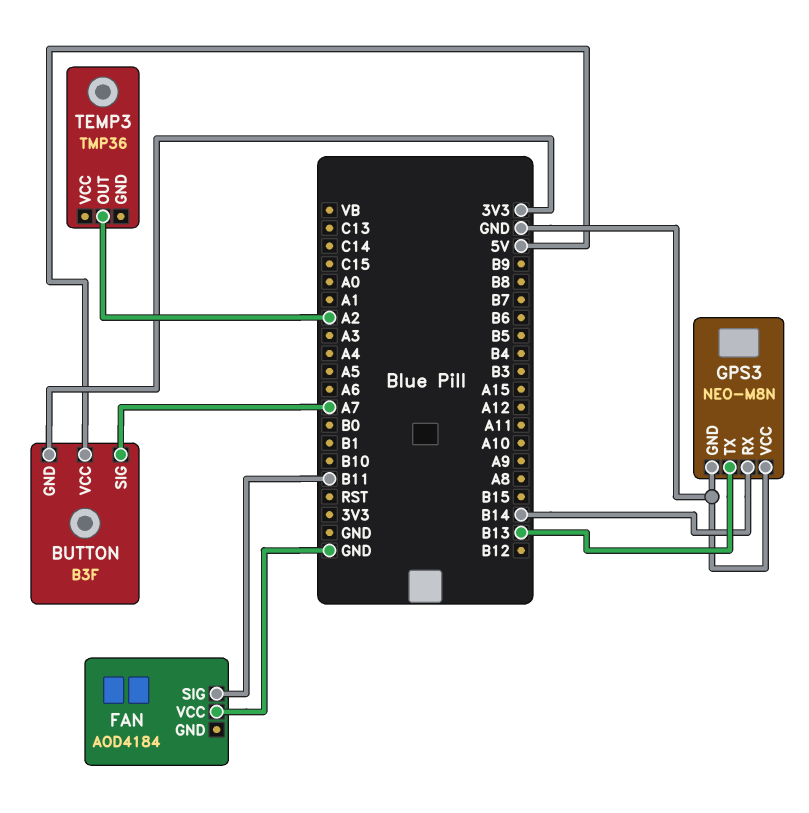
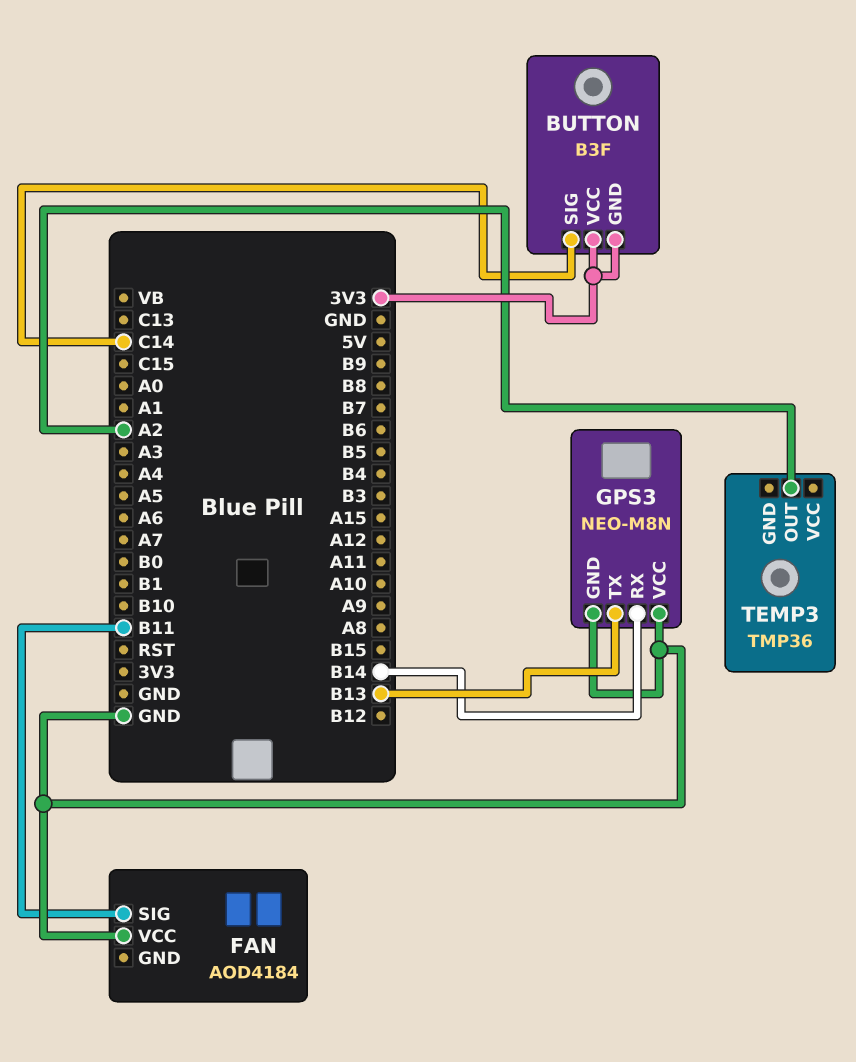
BUTTON pin SIG: A7 -> C14
BUTTON pin VCC: 5V -> 3V3

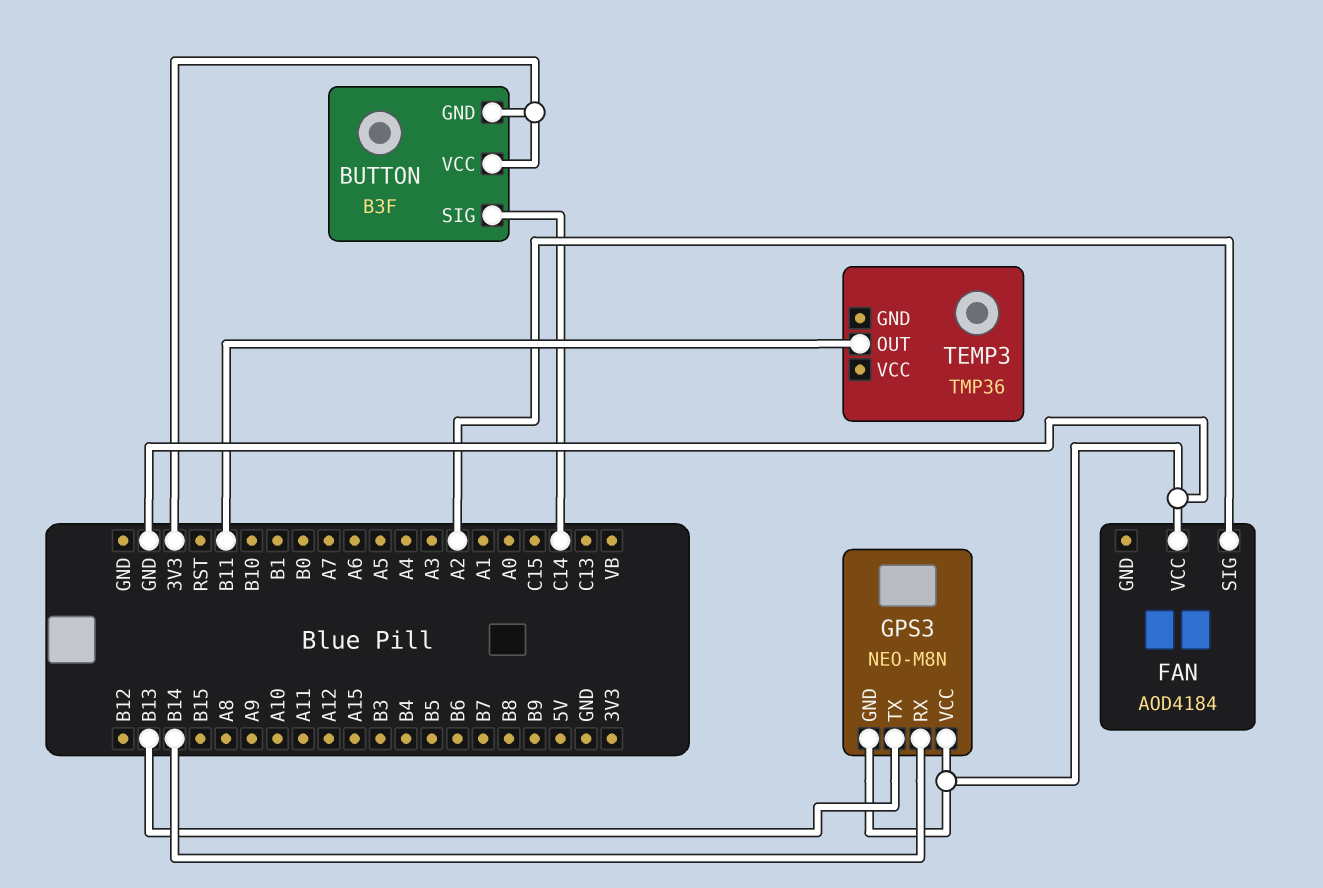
FAN pin SIG: B11 -> A2
TEMP3 pin OUT: A2 -> B11

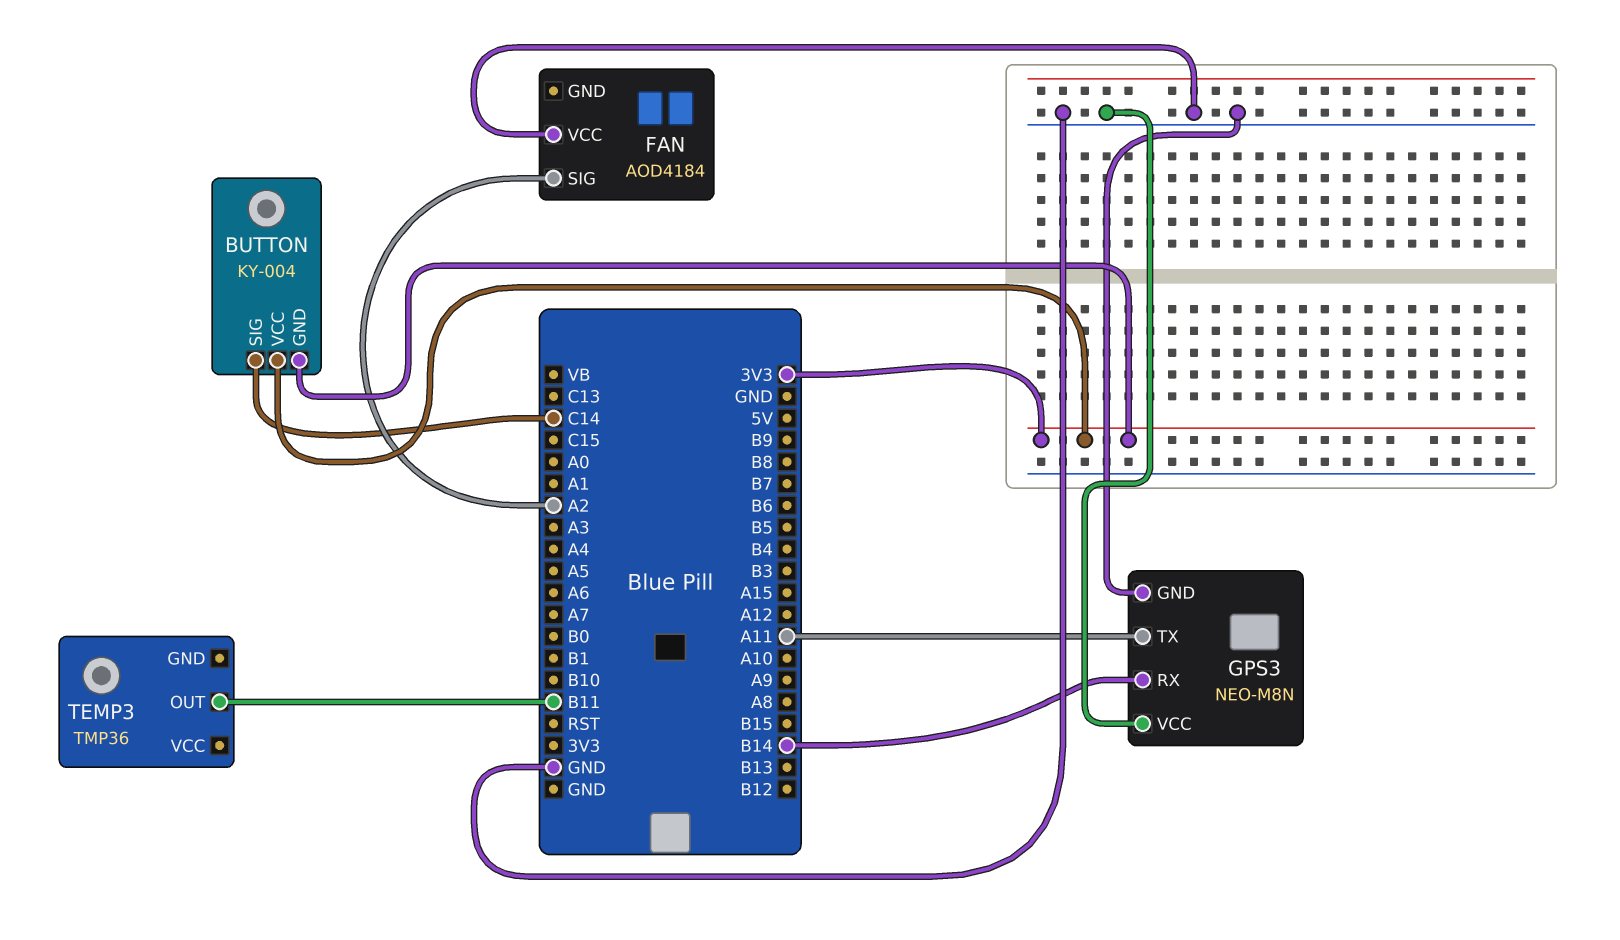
BUTTON: B3F -> KY-004
GPS3 pin TX: B13 -> A11

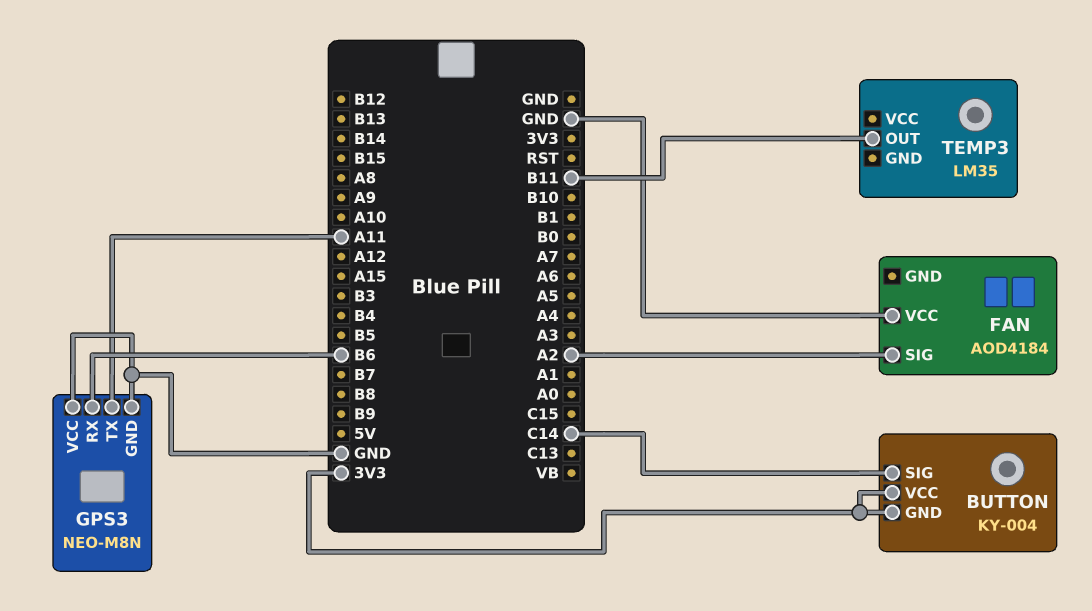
GPS3 pin RX: B14 -> B6
TEMP3: TMP36 -> LM35

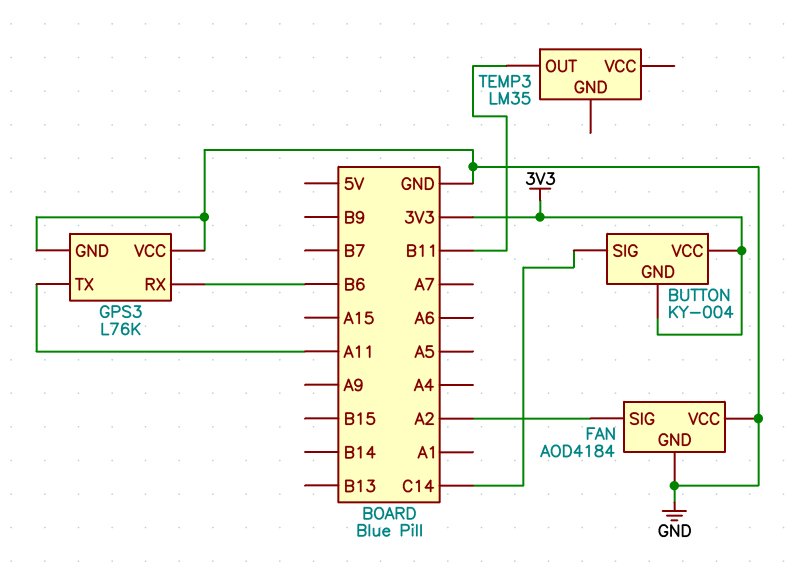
FAN pin GND: none -> GND
GPS3: NEO-M8N -> L76K

